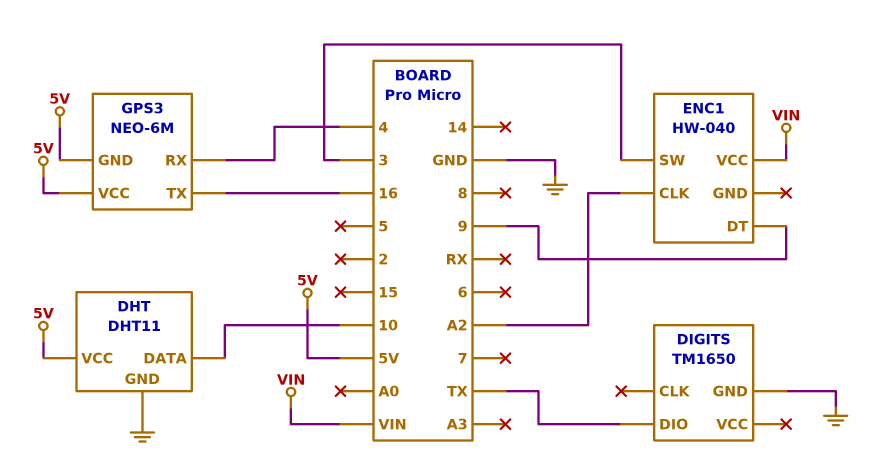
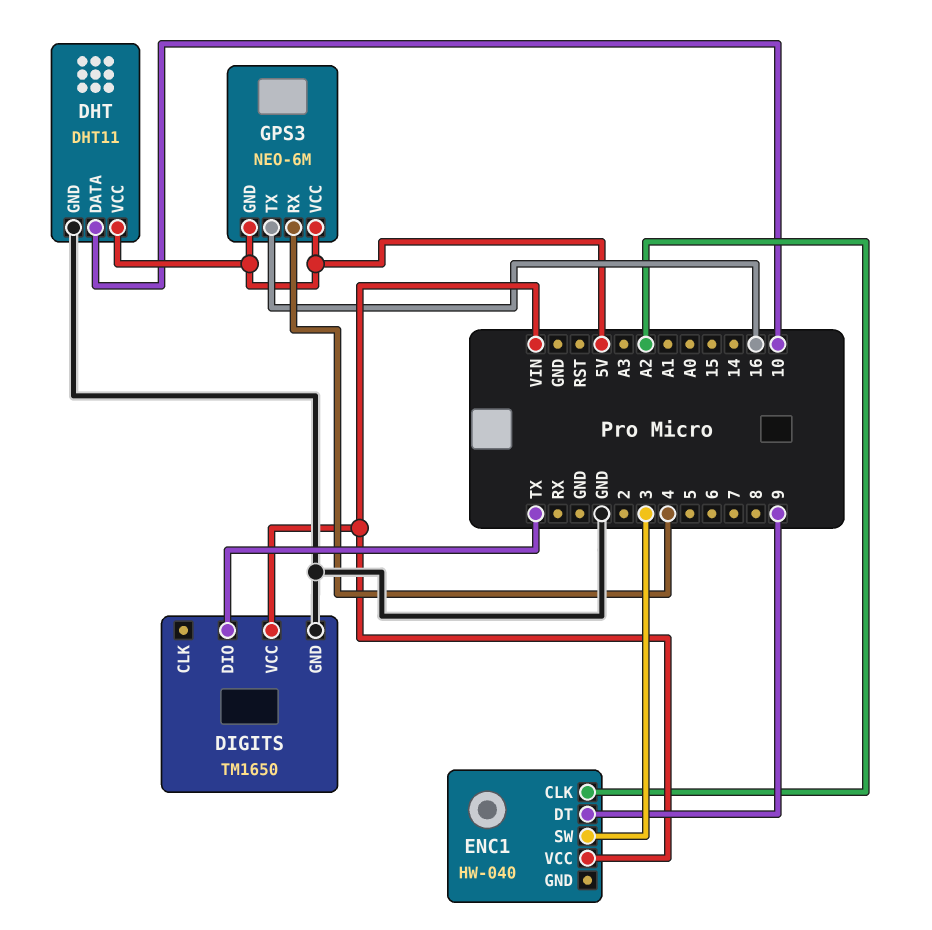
DIGITS pin VCC: none -> VIN

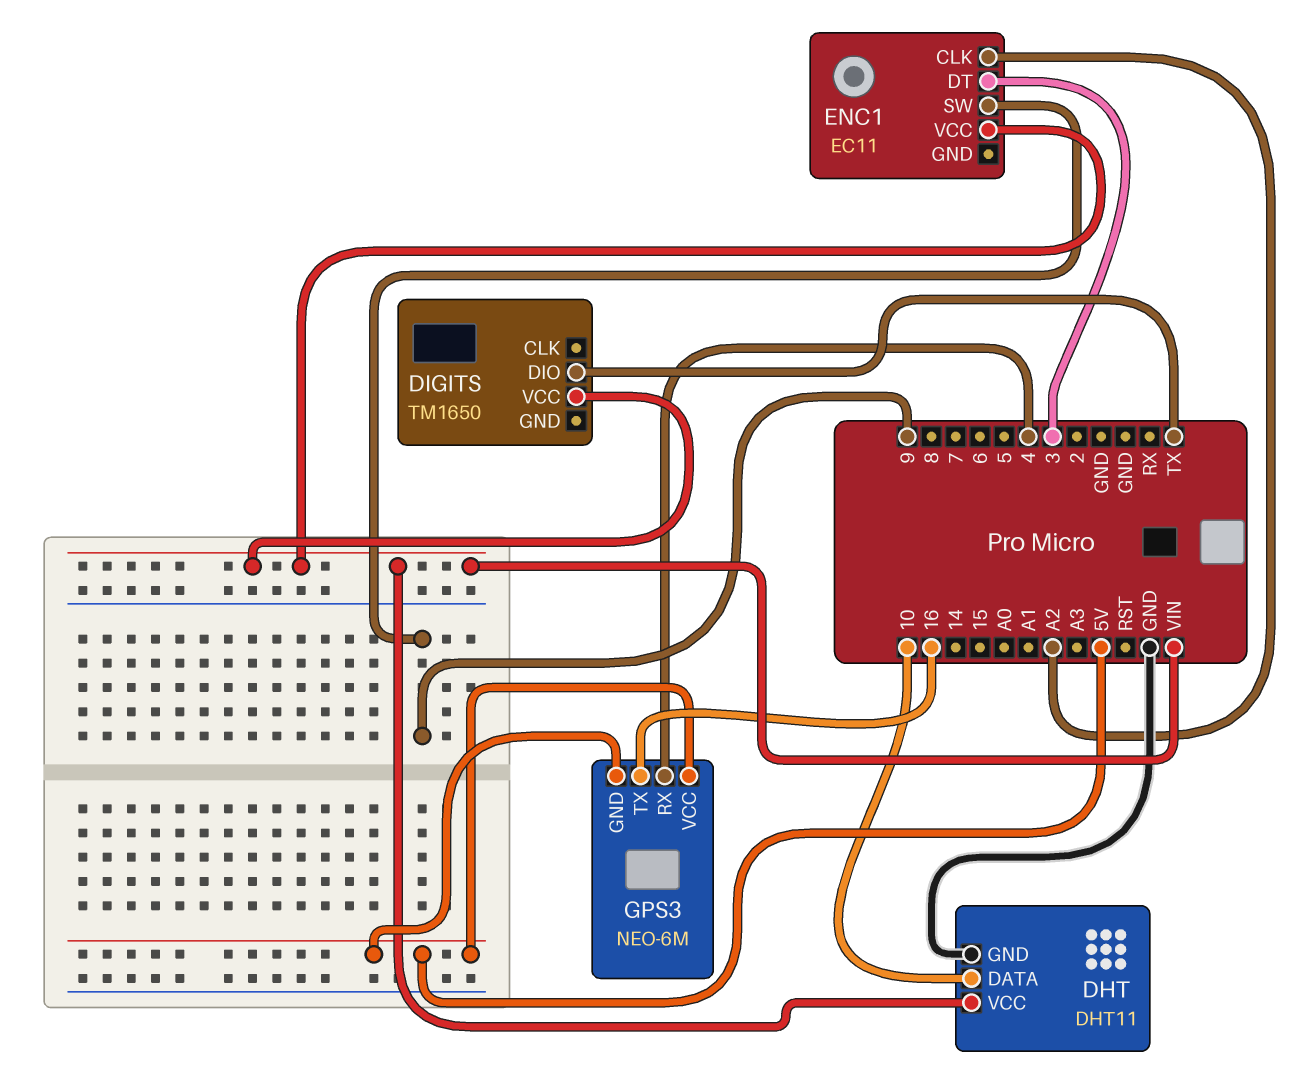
DHT pin VCC: 5V -> VIN
DIGITS pin GND: GND -> none
ENC1: HW-040 -> EC11
ENC1 pin DT: 9 -> 3
ENC1 pin SW: 3 -> 9

